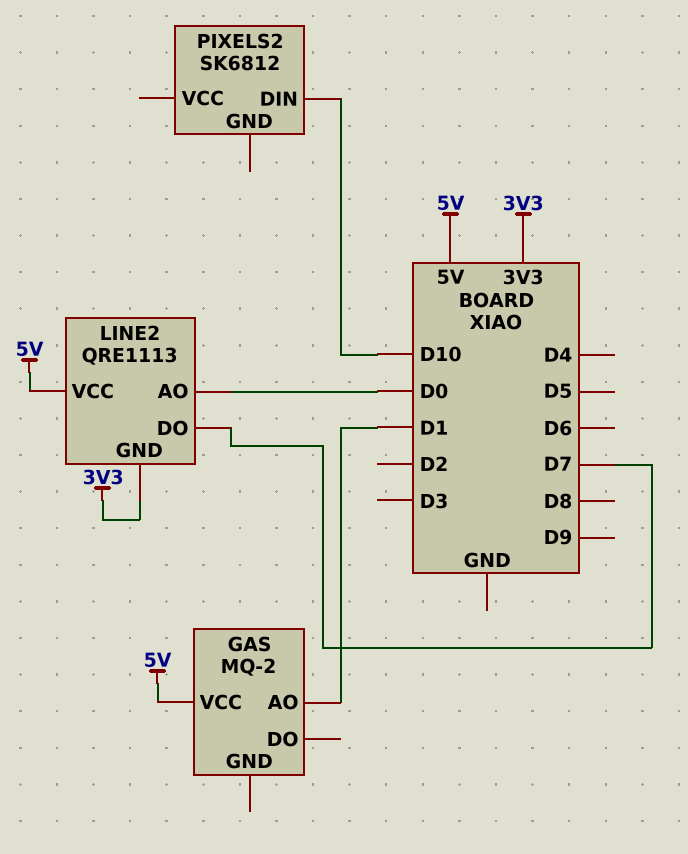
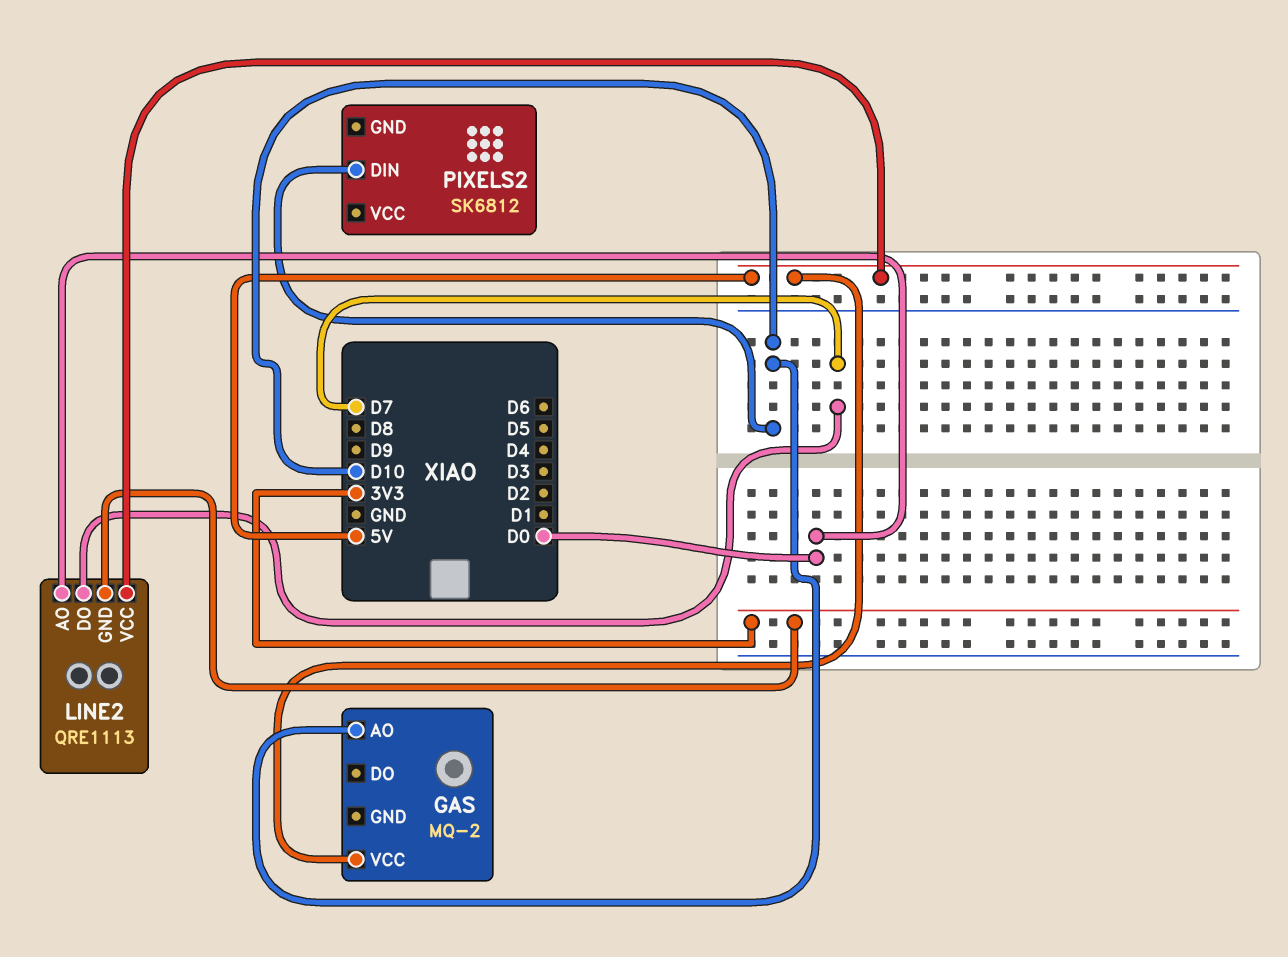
GAS pin AO: D1 -> D10

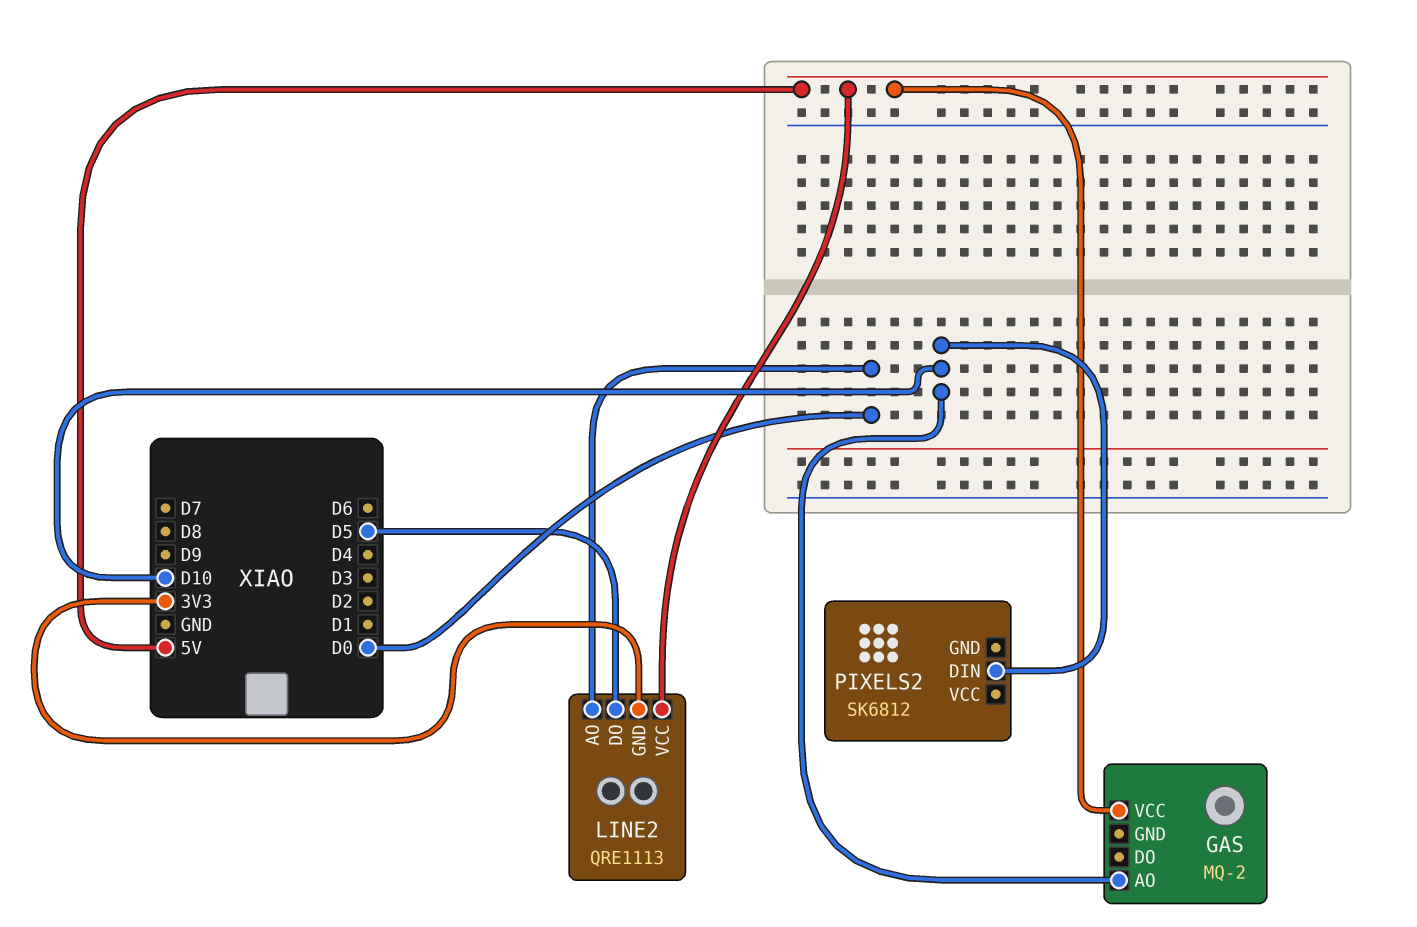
LINE2 pin DO: D7 -> D5

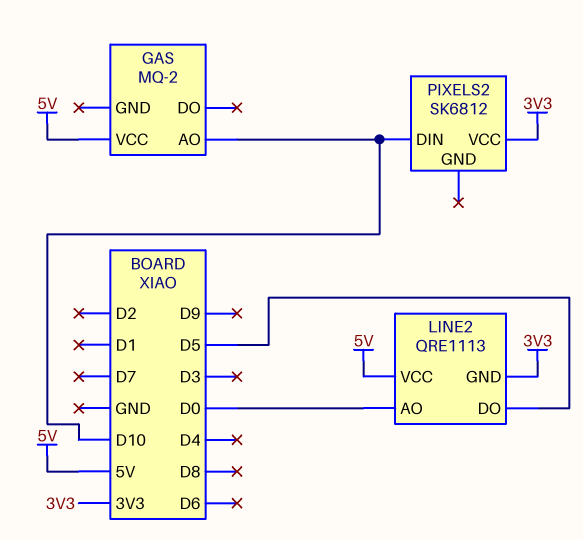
PIXELS2 pin VCC: none -> 3V3

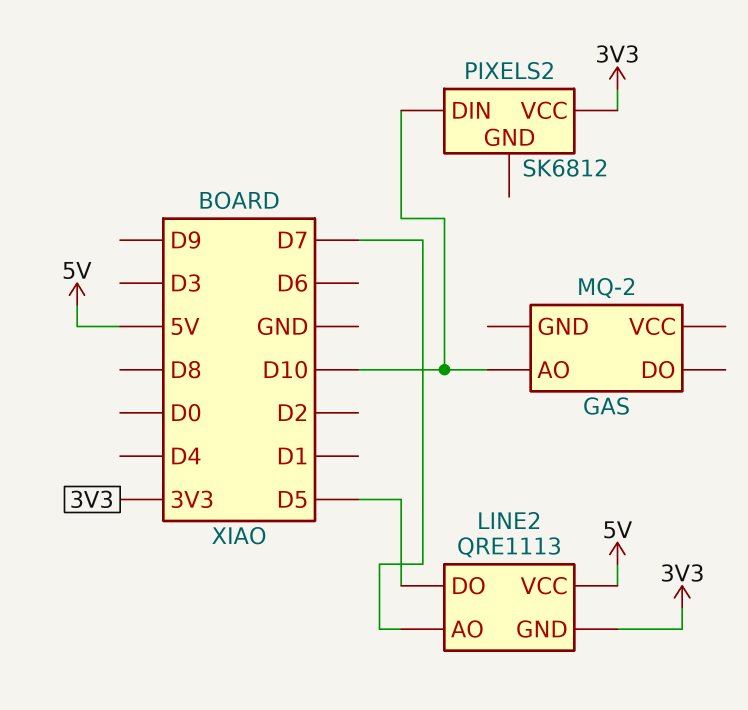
GAS pin VCC: 5V -> none
LINE2 pin AO: D0 -> D7

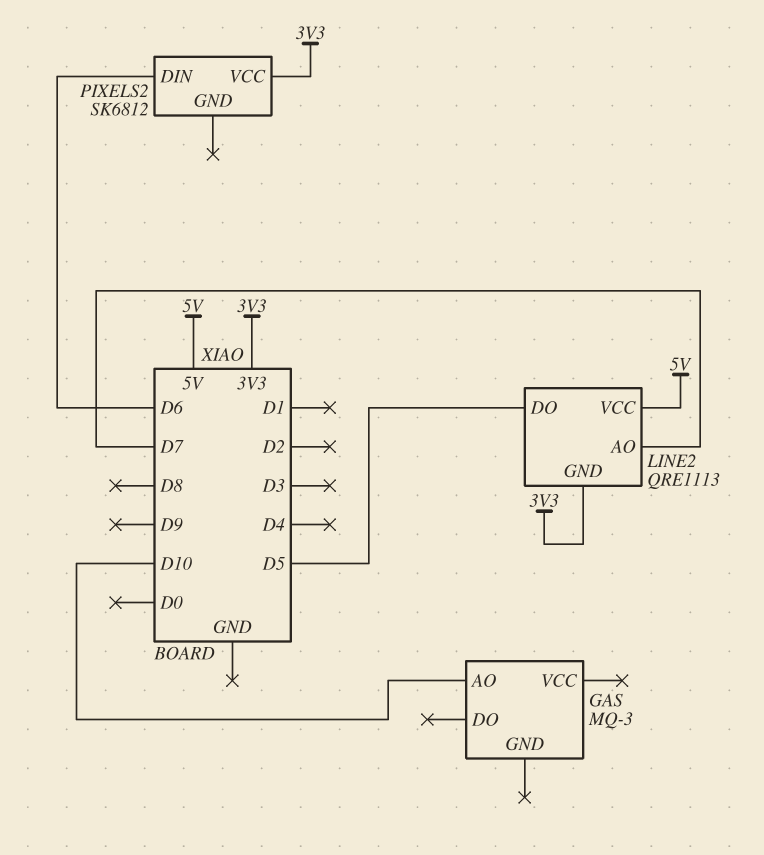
GAS: MQ-2 -> MQ-3
PIXELS2 pin DIN: D10 -> D6

